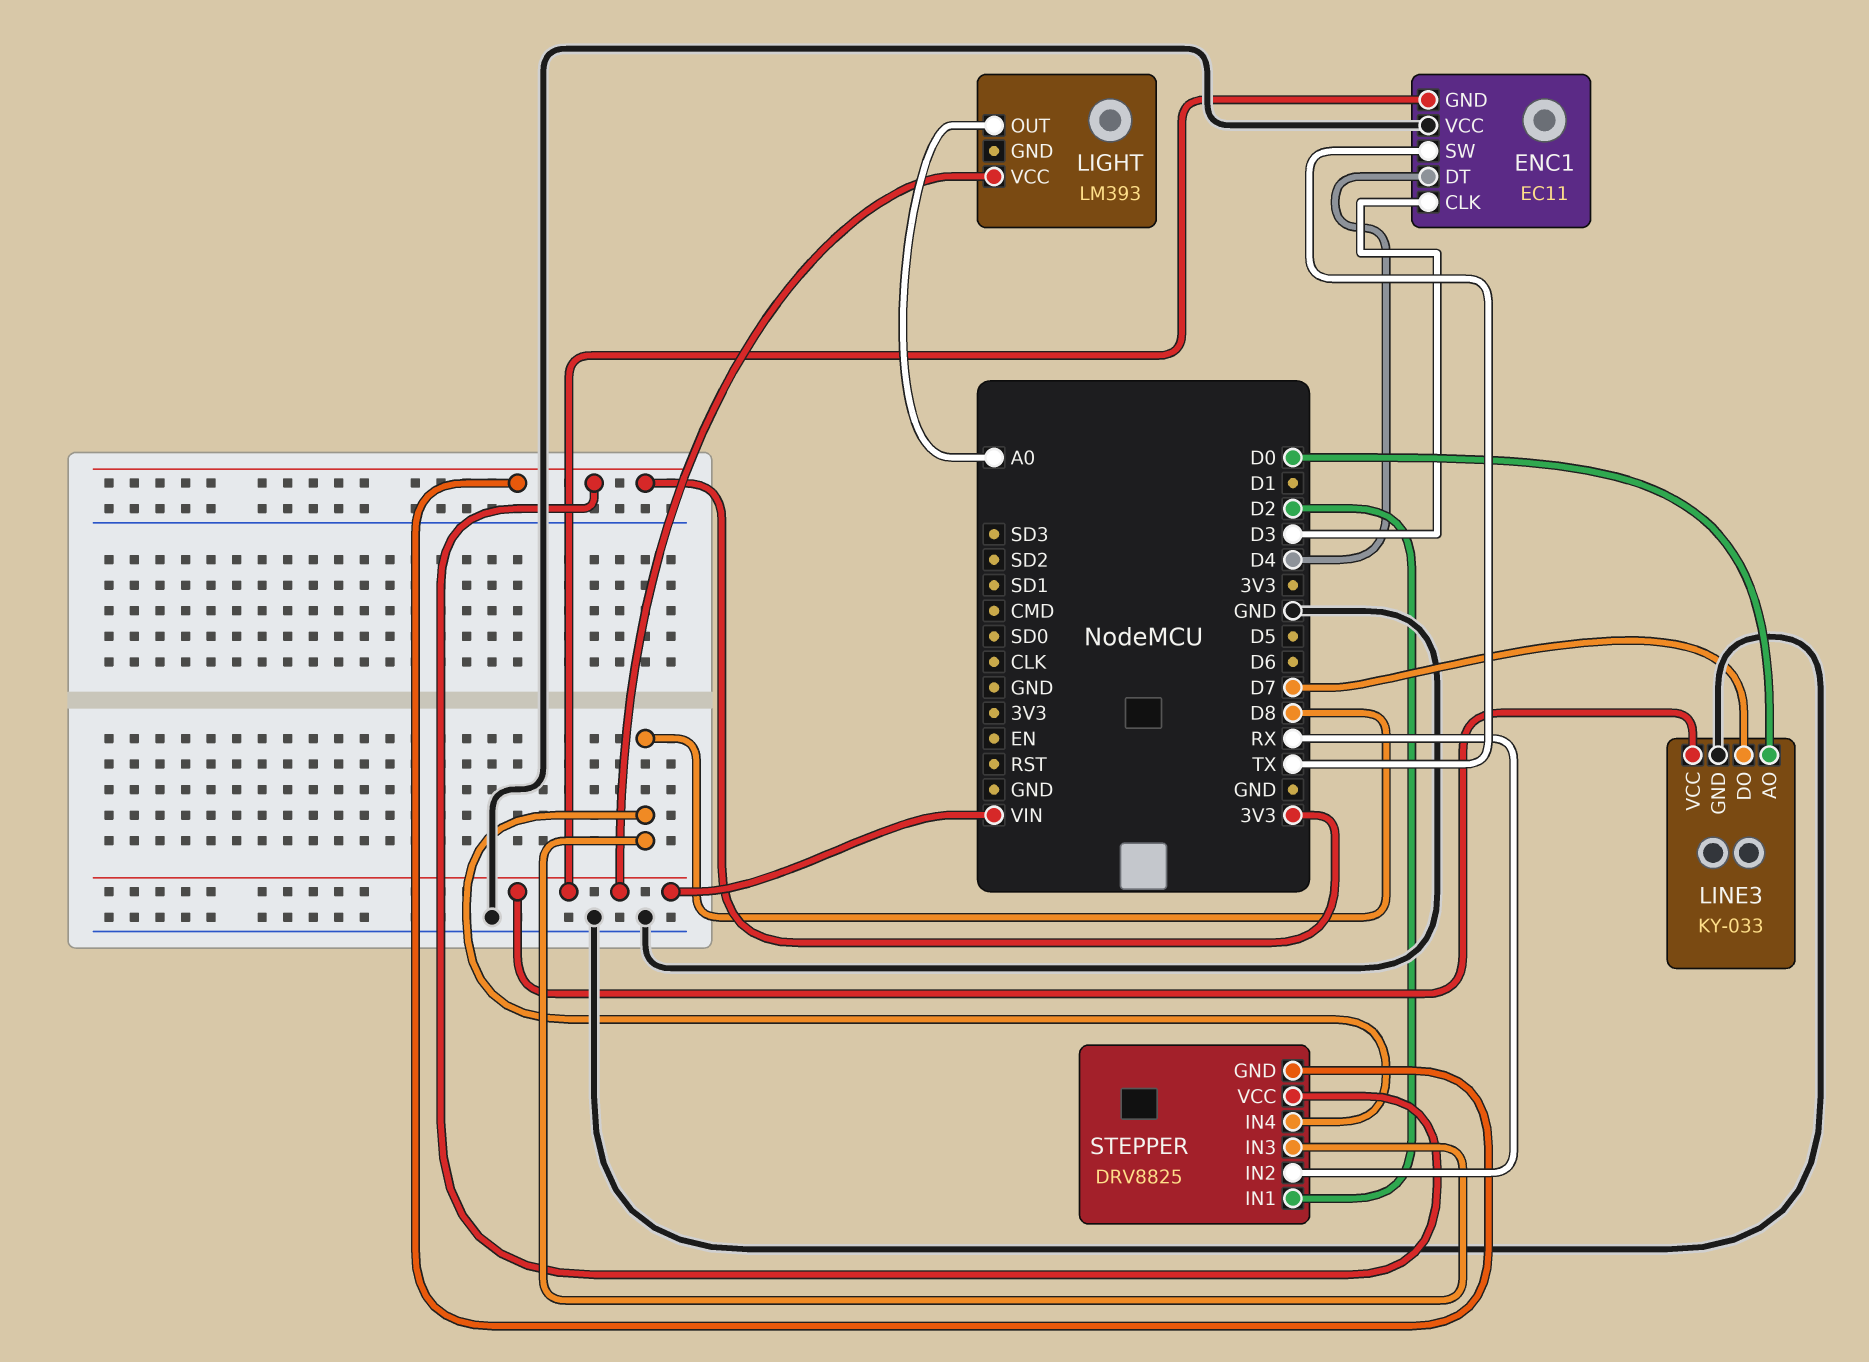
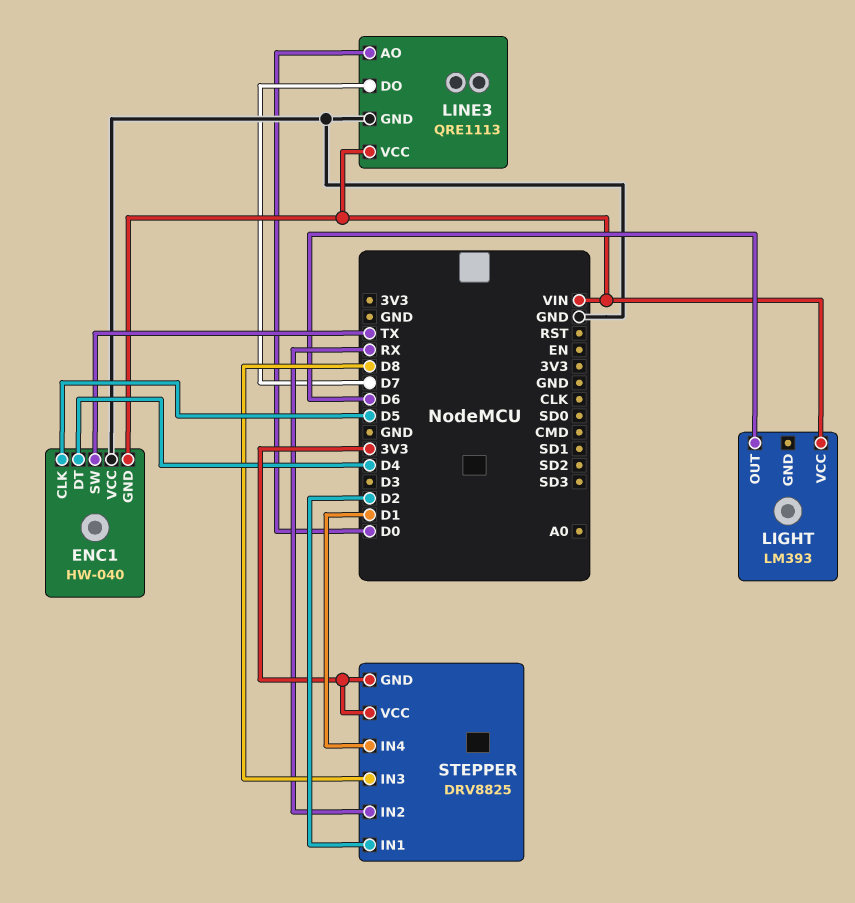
ENC1: EC11 -> HW-040
ENC1 pin CLK: D3 -> D5
LIGHT pin OUT: A0 -> D6
LINE3: KY-033 -> QRE1113
STEPPER pin IN4: D8 -> D1

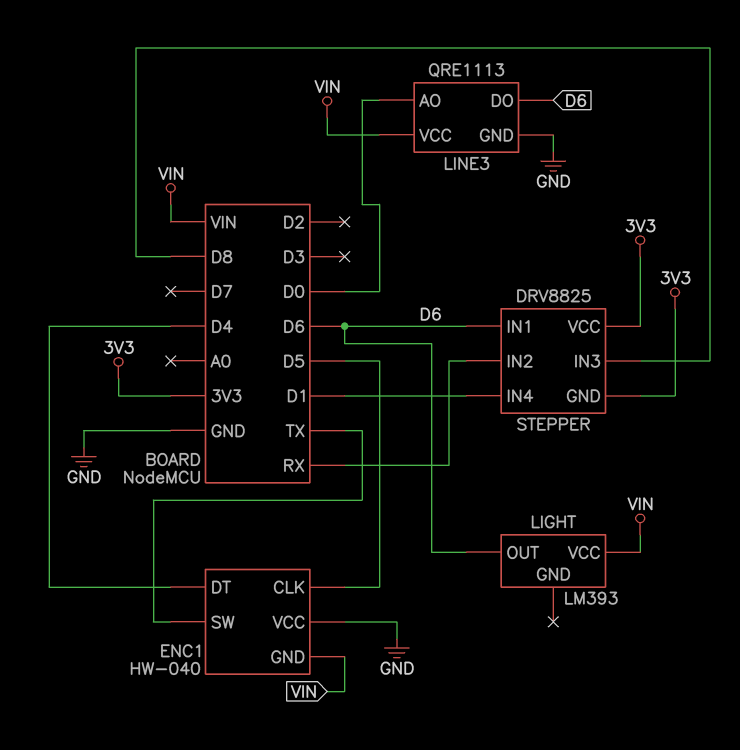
LINE3 pin DO: D7 -> D6
STEPPER pin IN1: D2 -> D6

